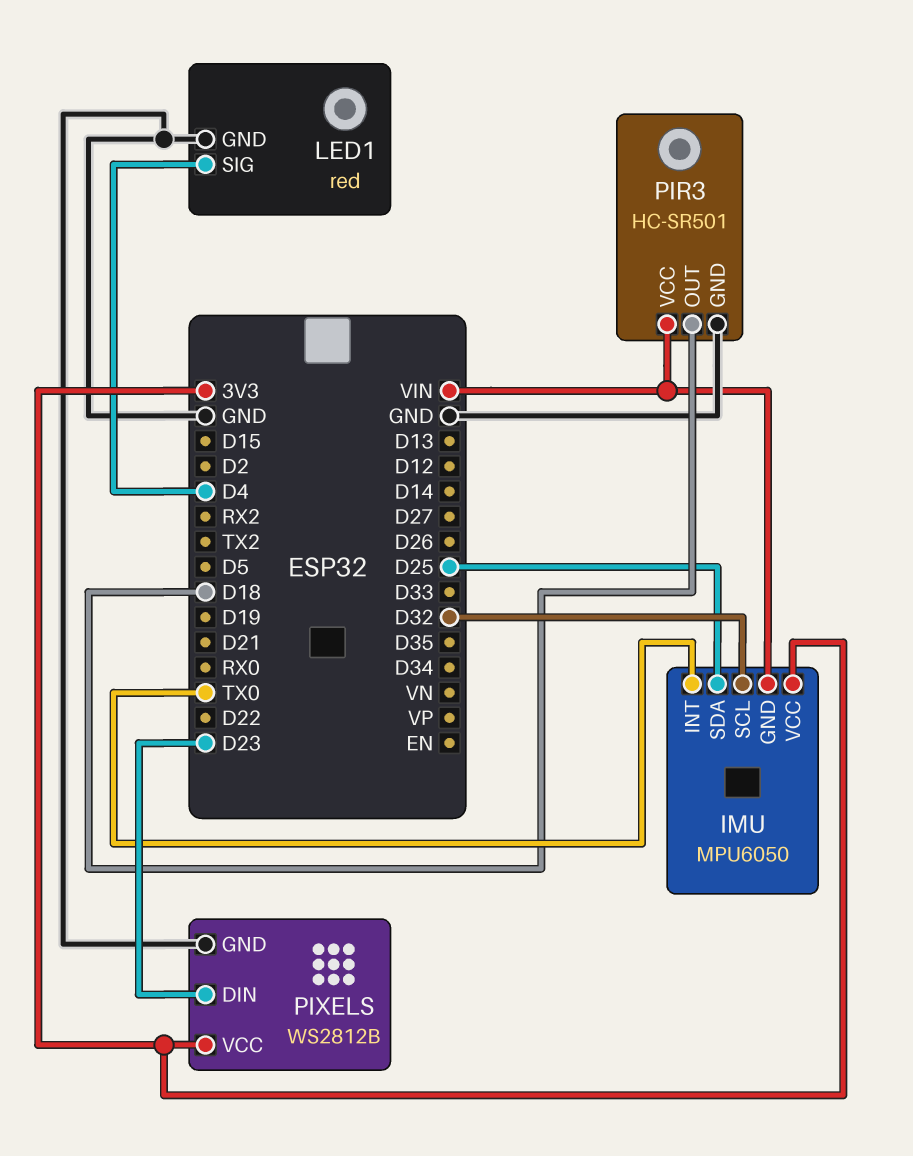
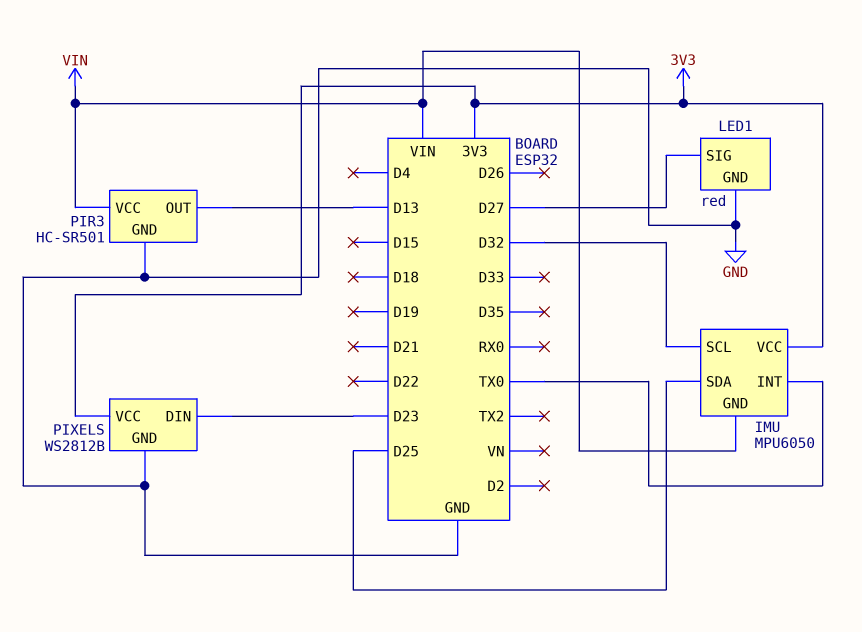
LED1 pin SIG: D4 -> D27
PIR3 pin OUT: D18 -> D13

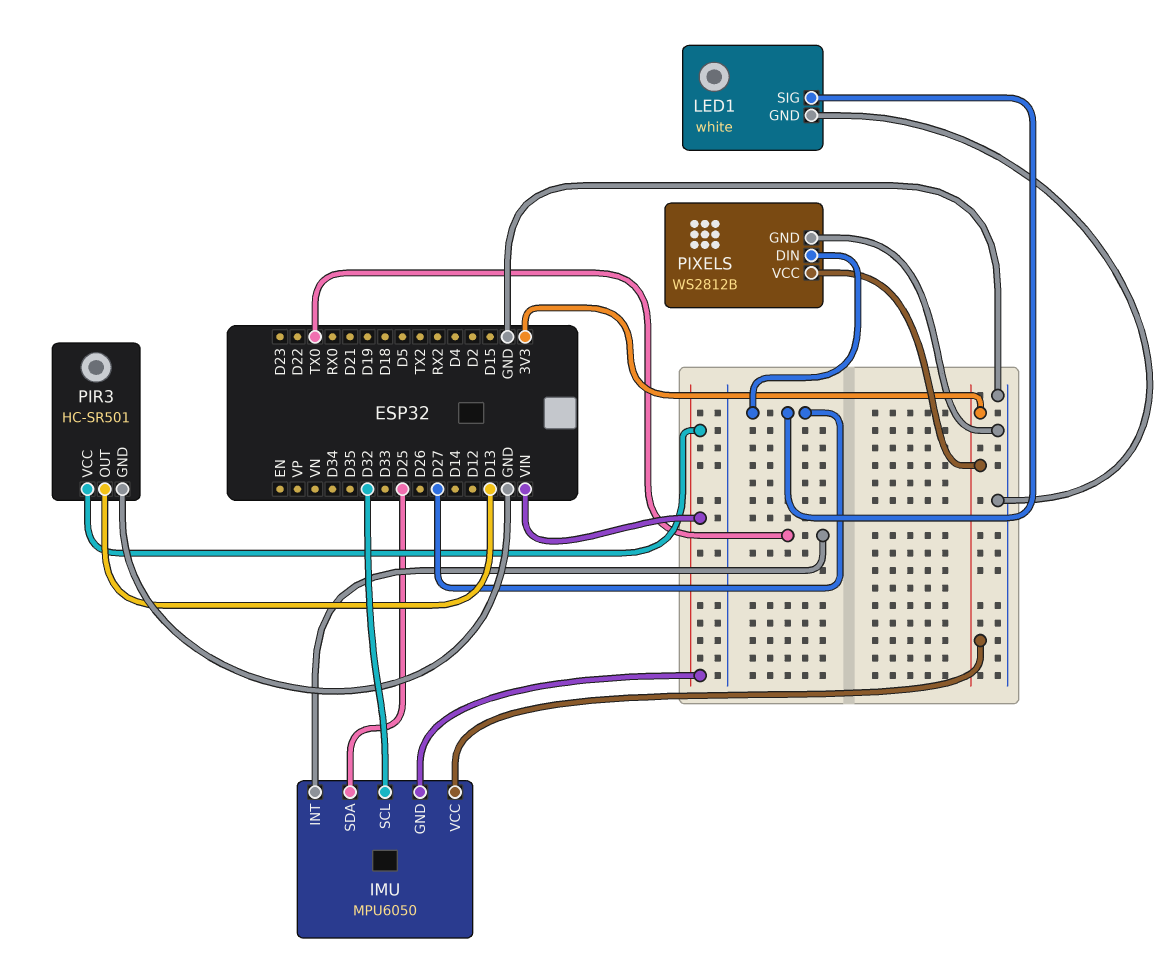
LED1: red -> white
PIXELS pin DIN: D23 -> D27

